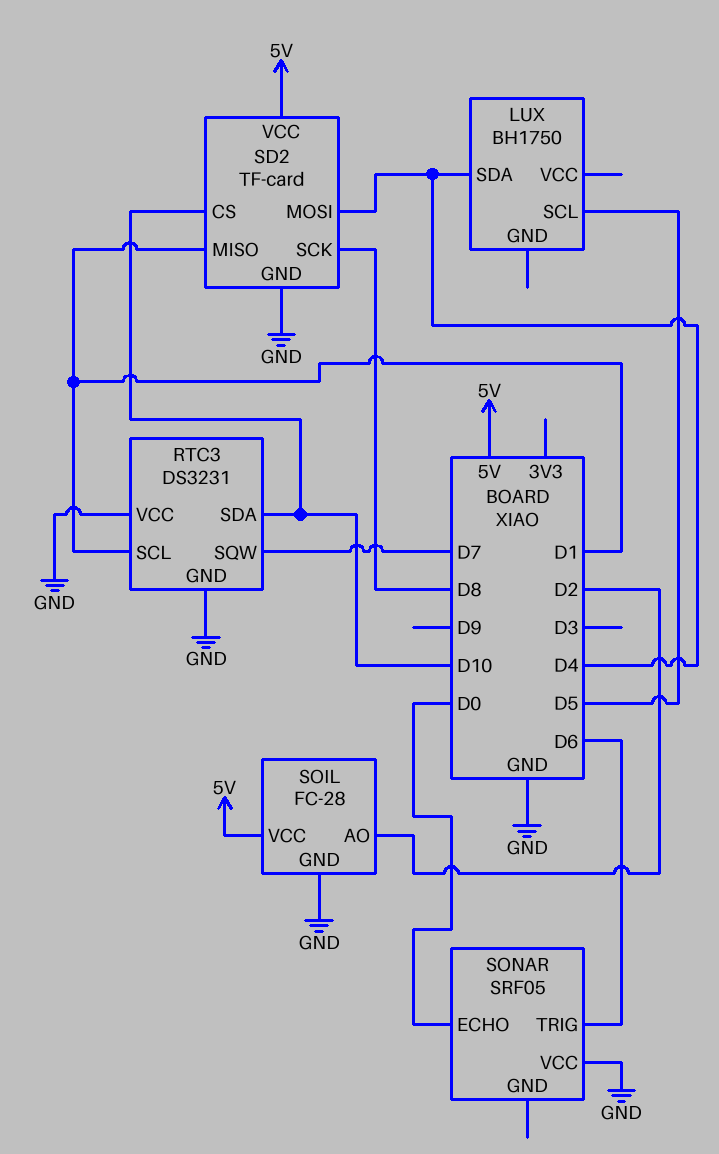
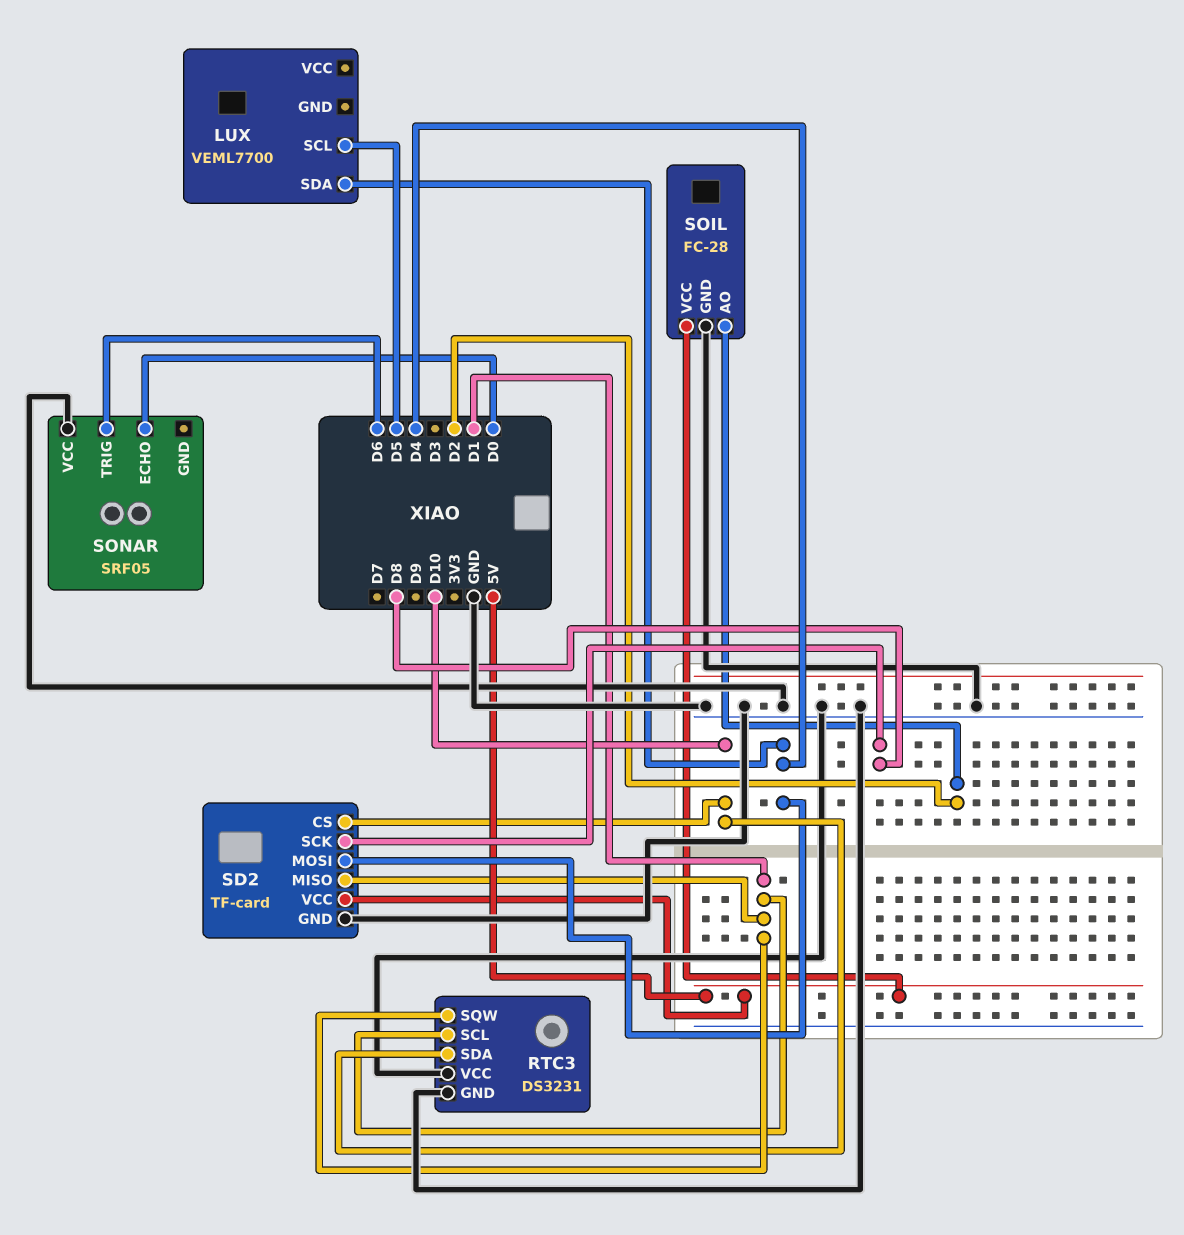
LUX: BH1750 -> VEML7700
RTC3 pin SQW: D7 -> D1

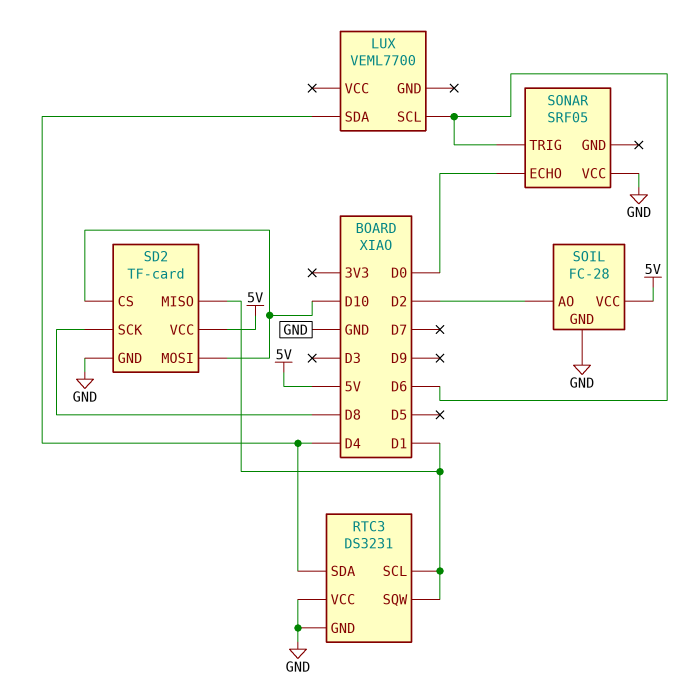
LUX pin SCL: D5 -> D6
RTC3 pin SDA: D10 -> D4
SD2 pin MOSI: D4 -> D10

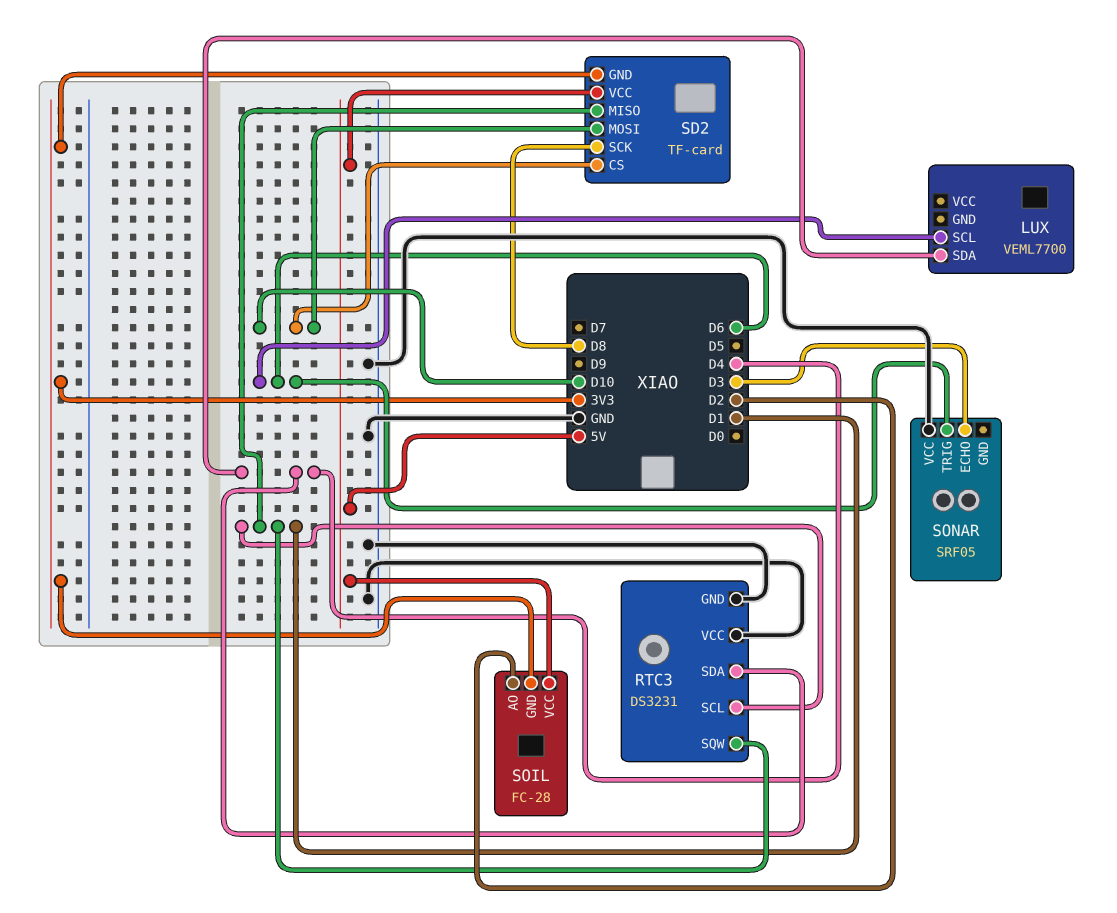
SD2 pin GND: GND -> 3V3
SOIL pin GND: GND -> 3V3
SONAR pin ECHO: D0 -> D3

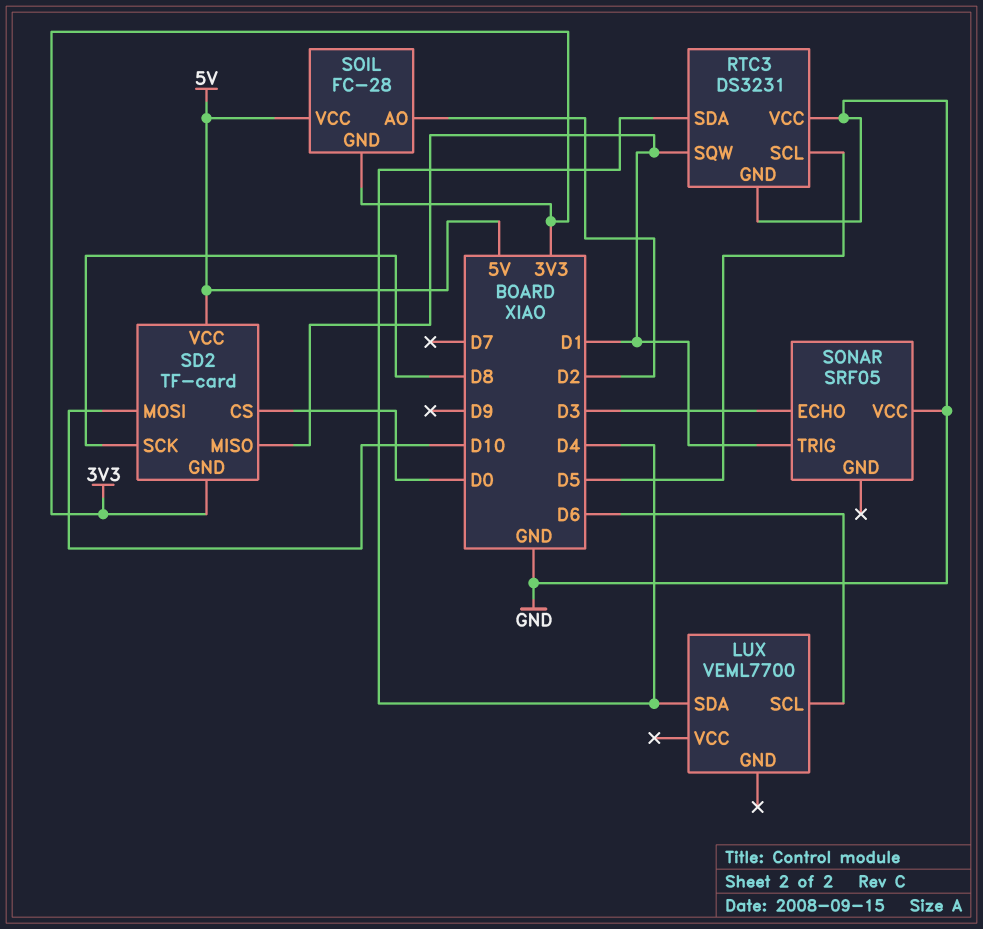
RTC3 pin SCL: D1 -> D5
SD2 pin CS: D10 -> D0
SONAR pin TRIG: D6 -> D1

